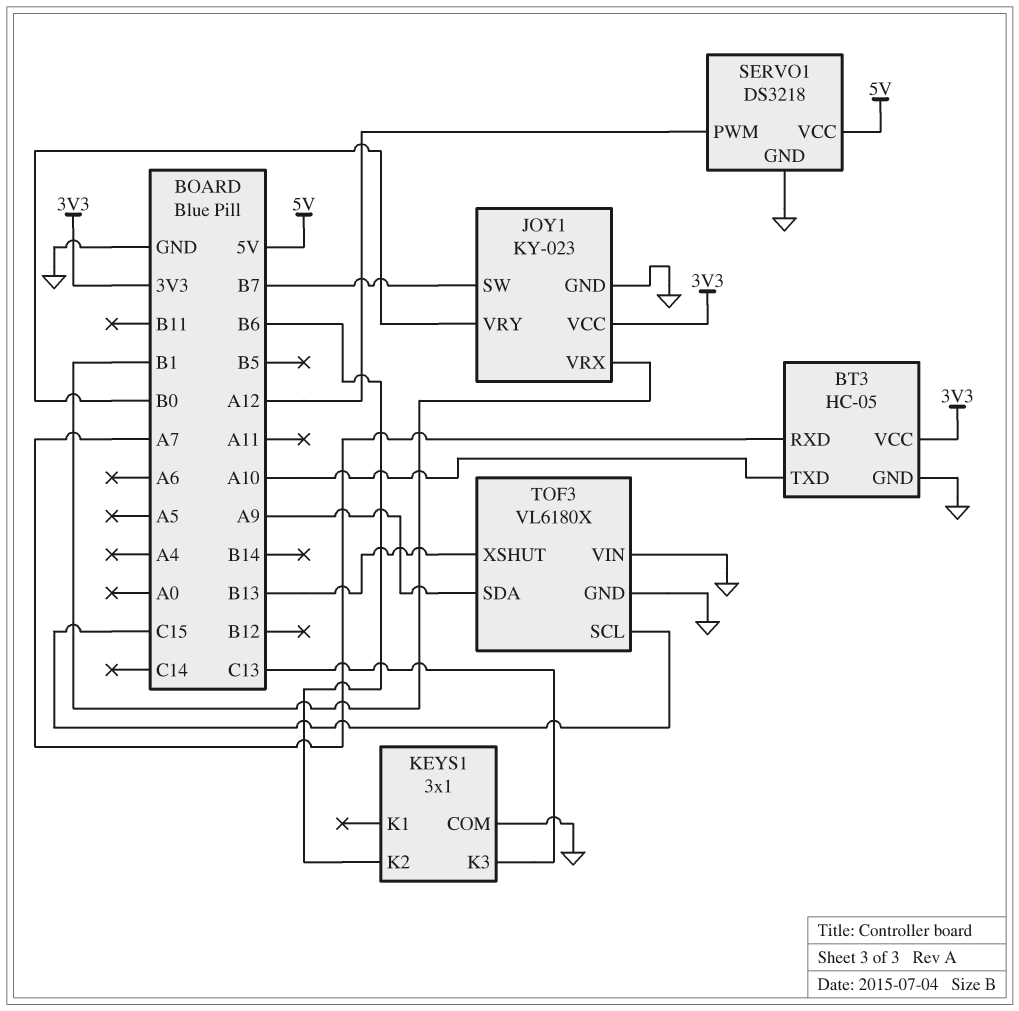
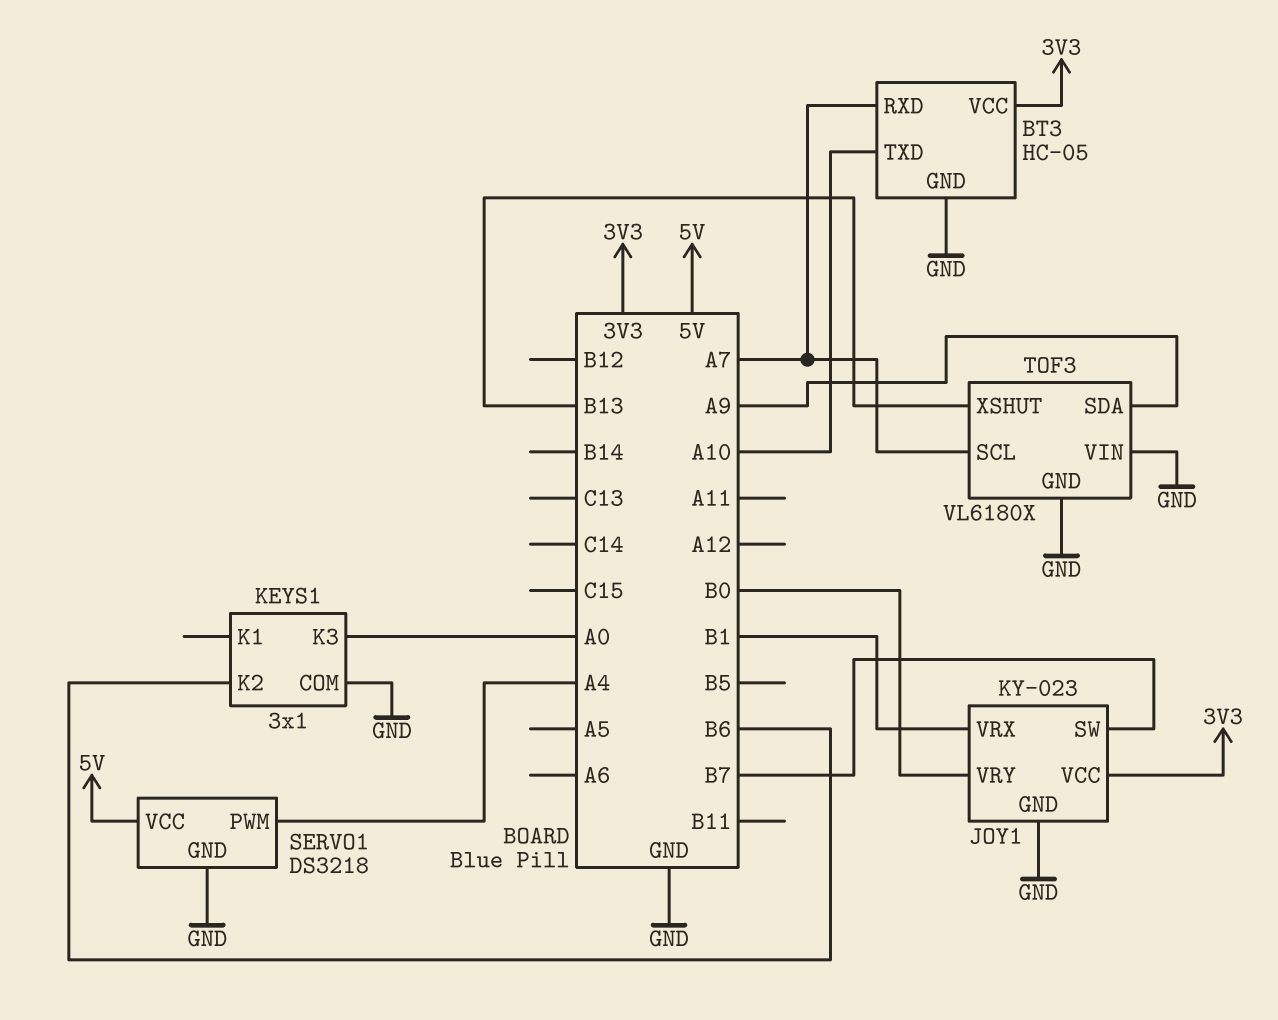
KEYS1 pin K3: C13 -> A0
SERVO1 pin PWM: A12 -> A4
TOF3 pin SCL: C15 -> A7

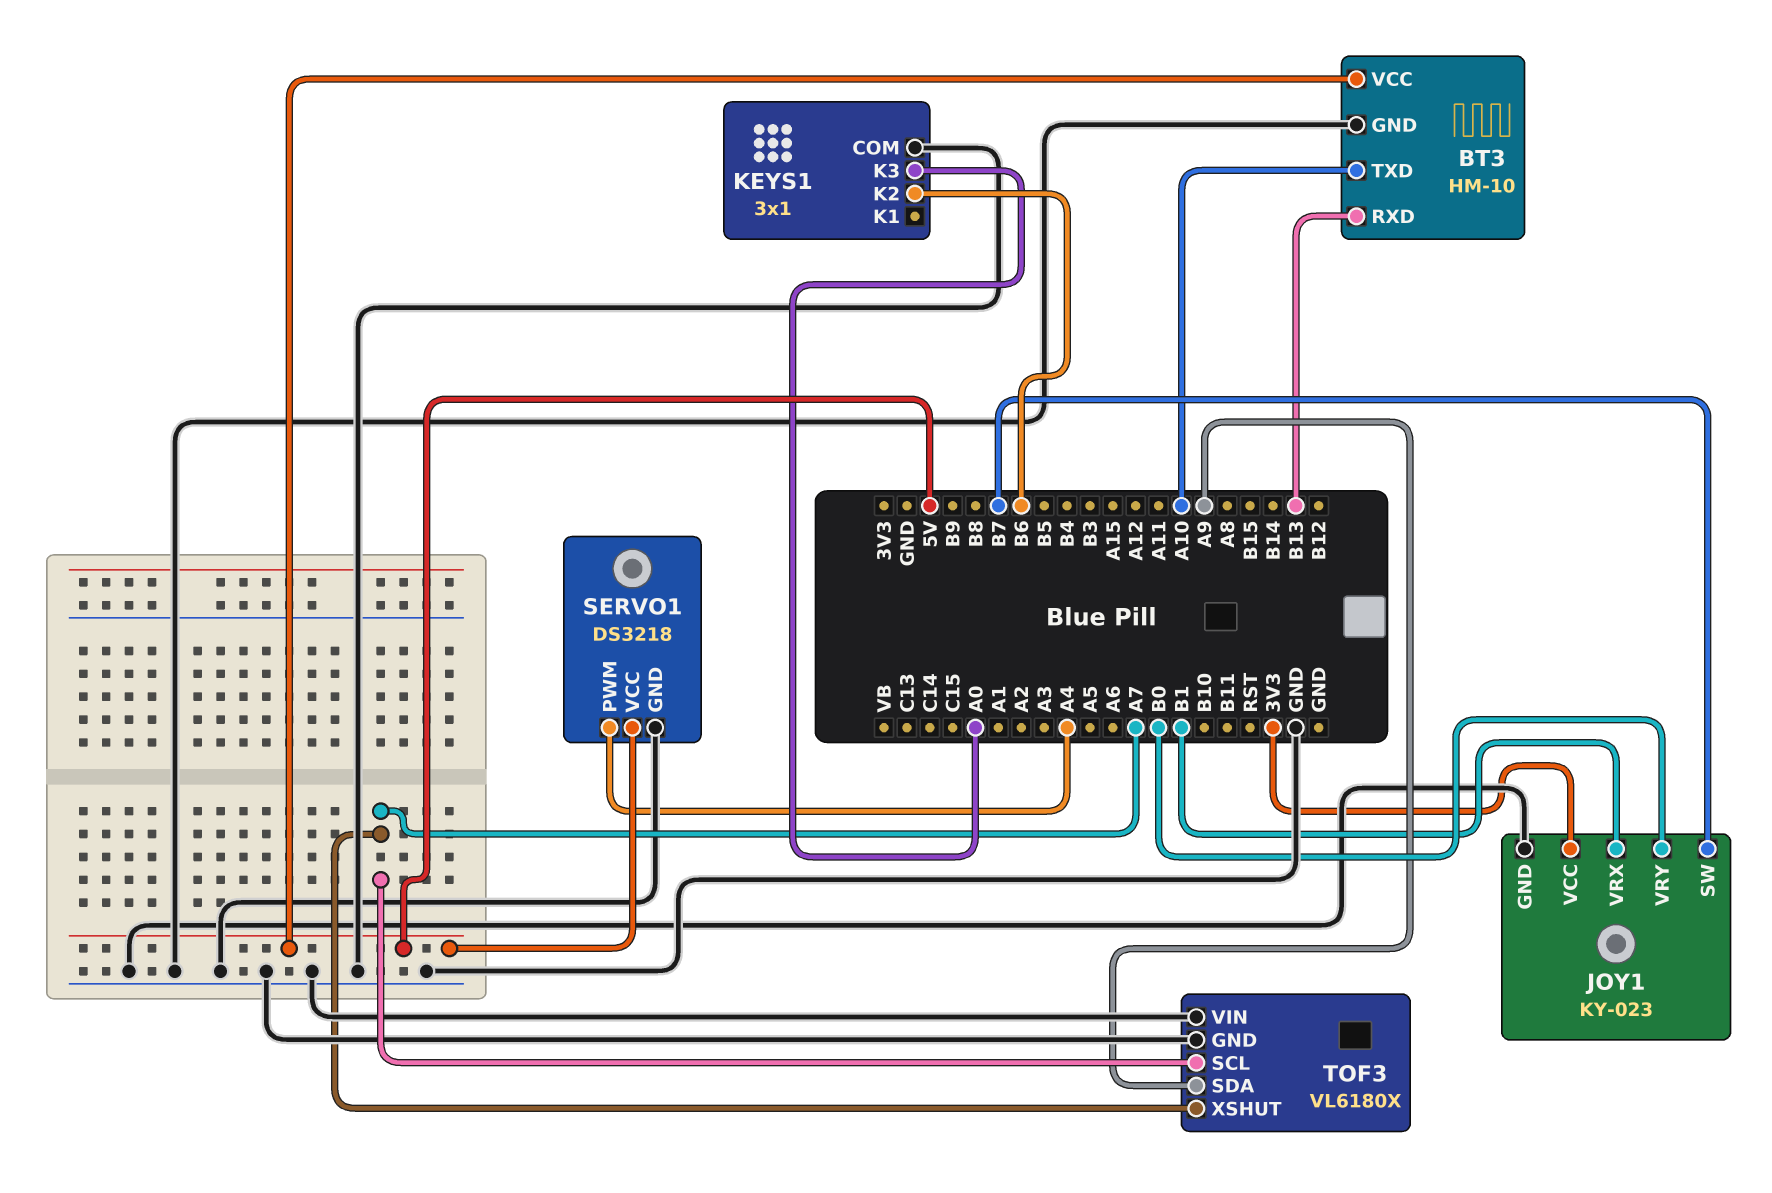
BT3: HC-05 -> HM-10
BT3 pin RXD: A7 -> B13
BT3 pin VCC: 3V3 -> 5V
TOF3 pin XSHUT: B13 -> A7

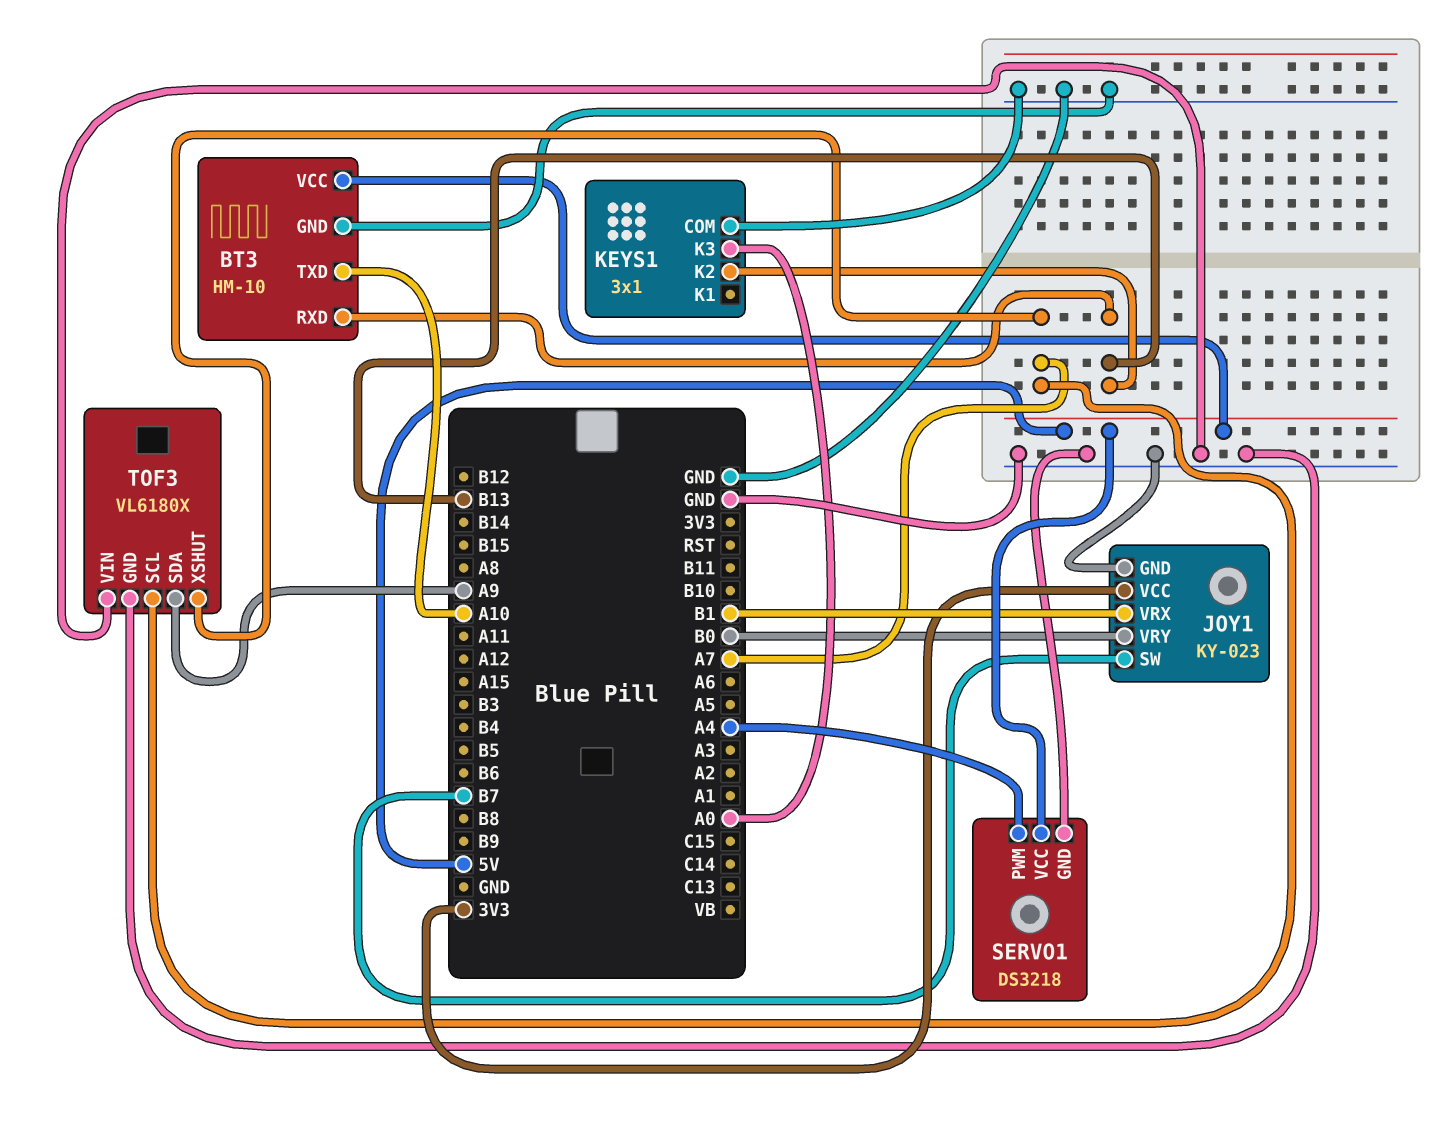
KEYS1 pin K2: B6 -> B13

